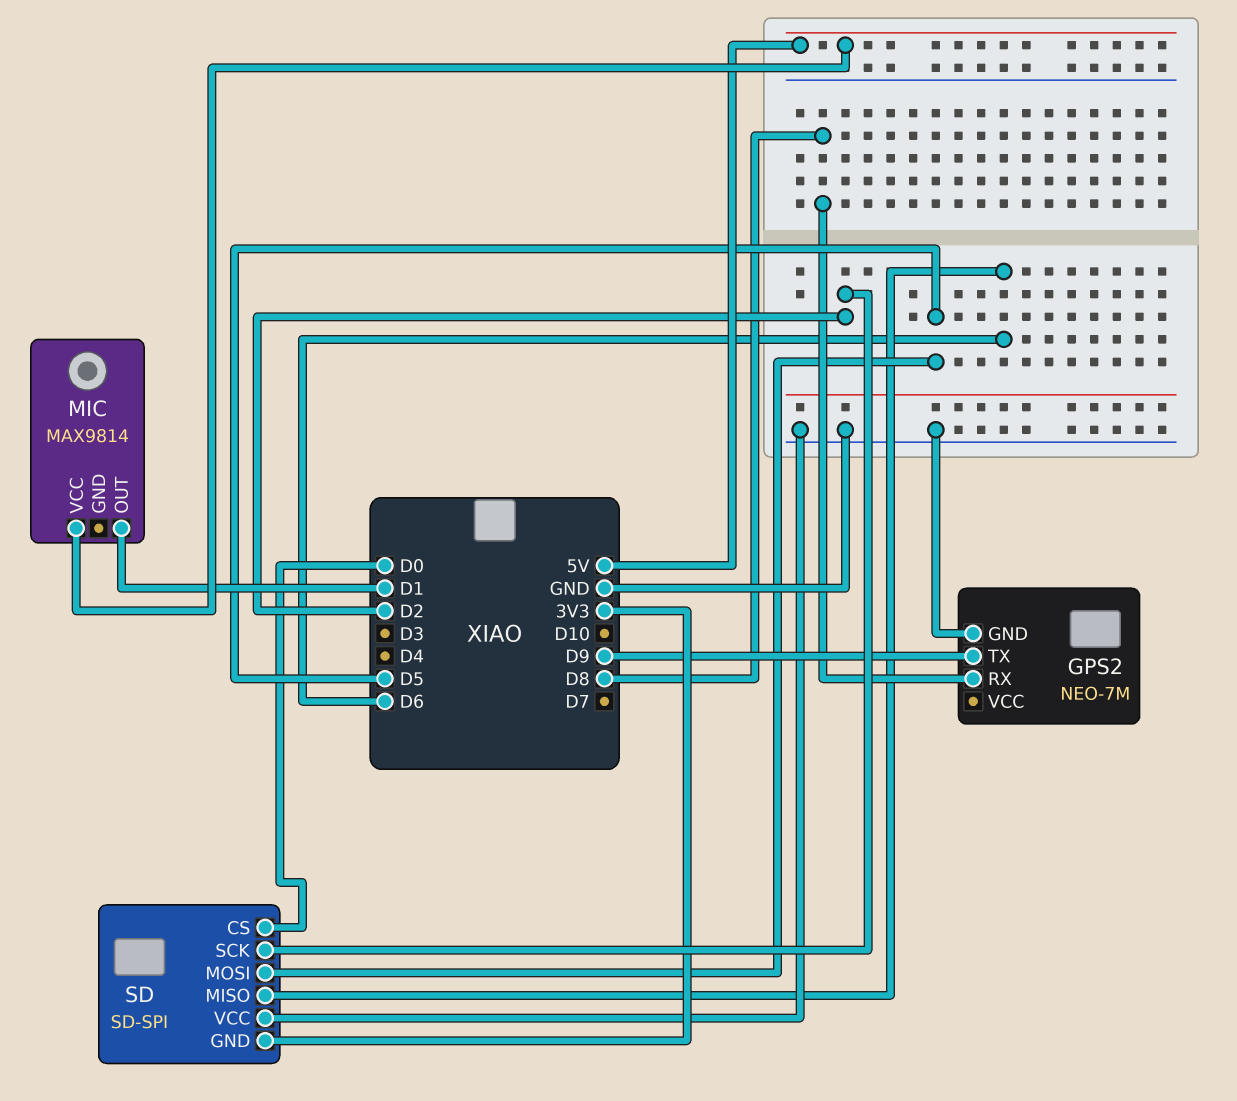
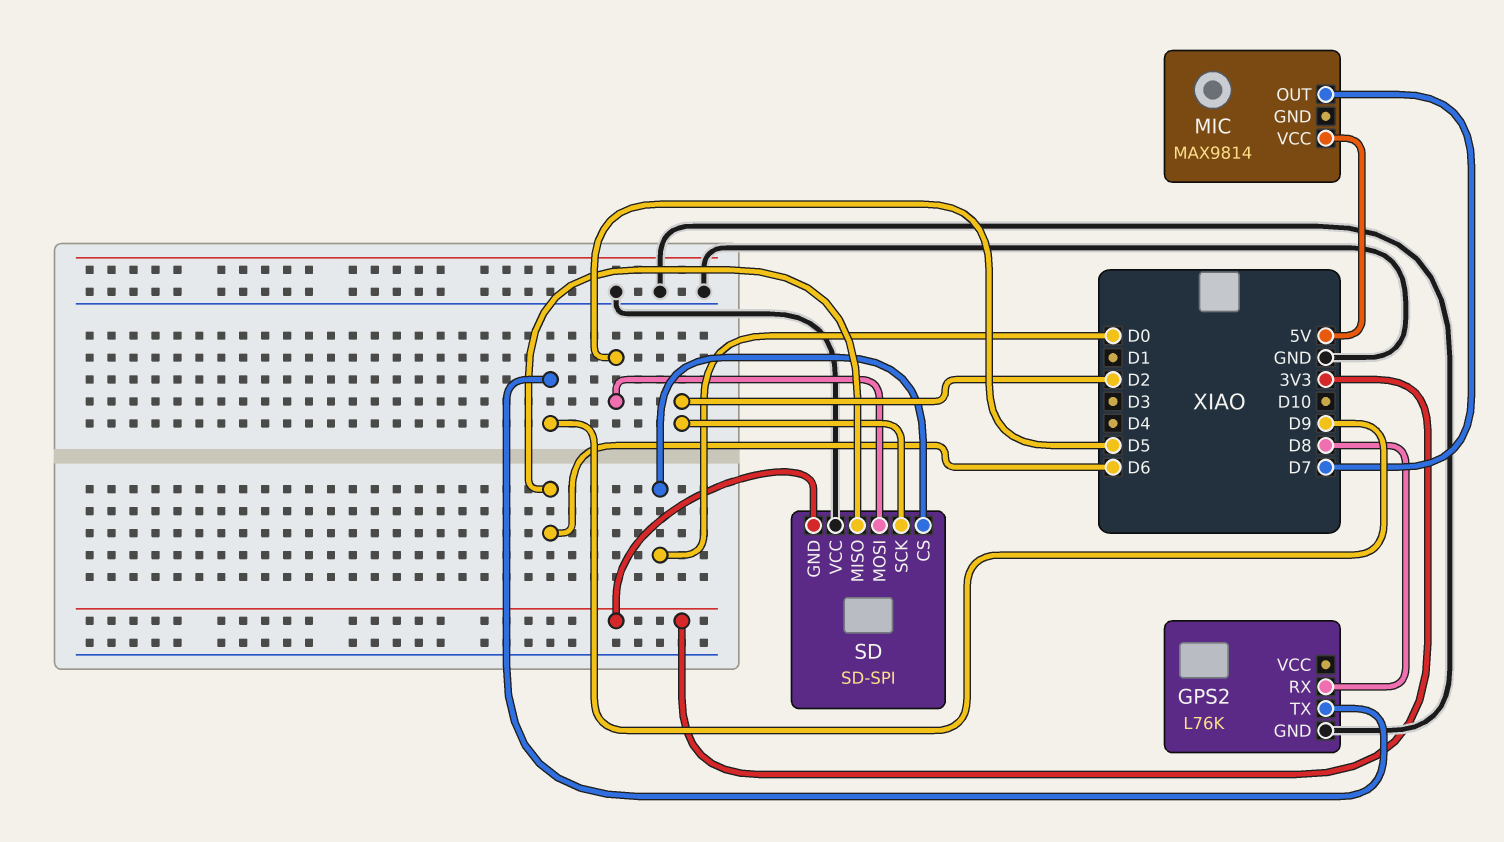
GPS2: NEO-7M -> L76K
MIC pin OUT: D1 -> D7

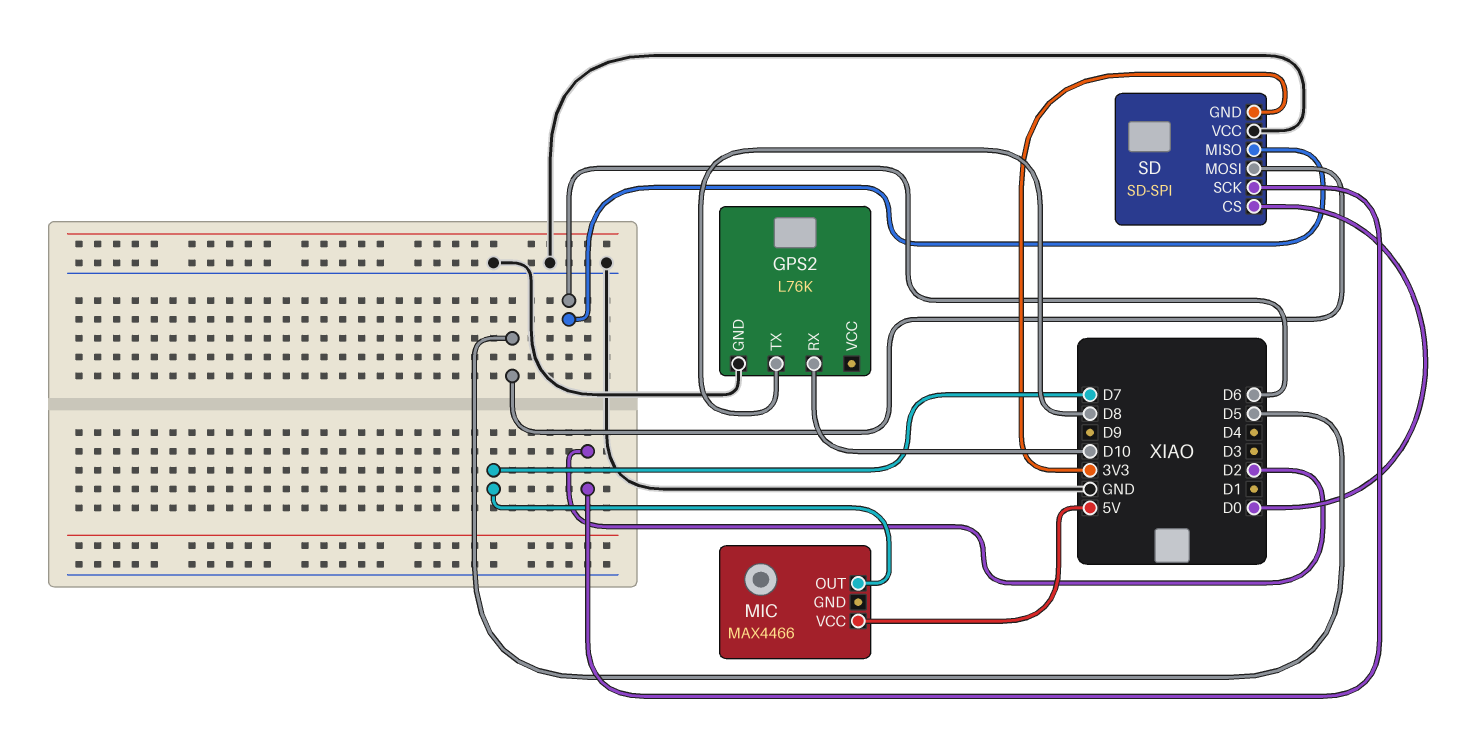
GPS2 pin RX: D8 -> D10
GPS2 pin TX: D9 -> D8
MIC: MAX9814 -> MAX4466

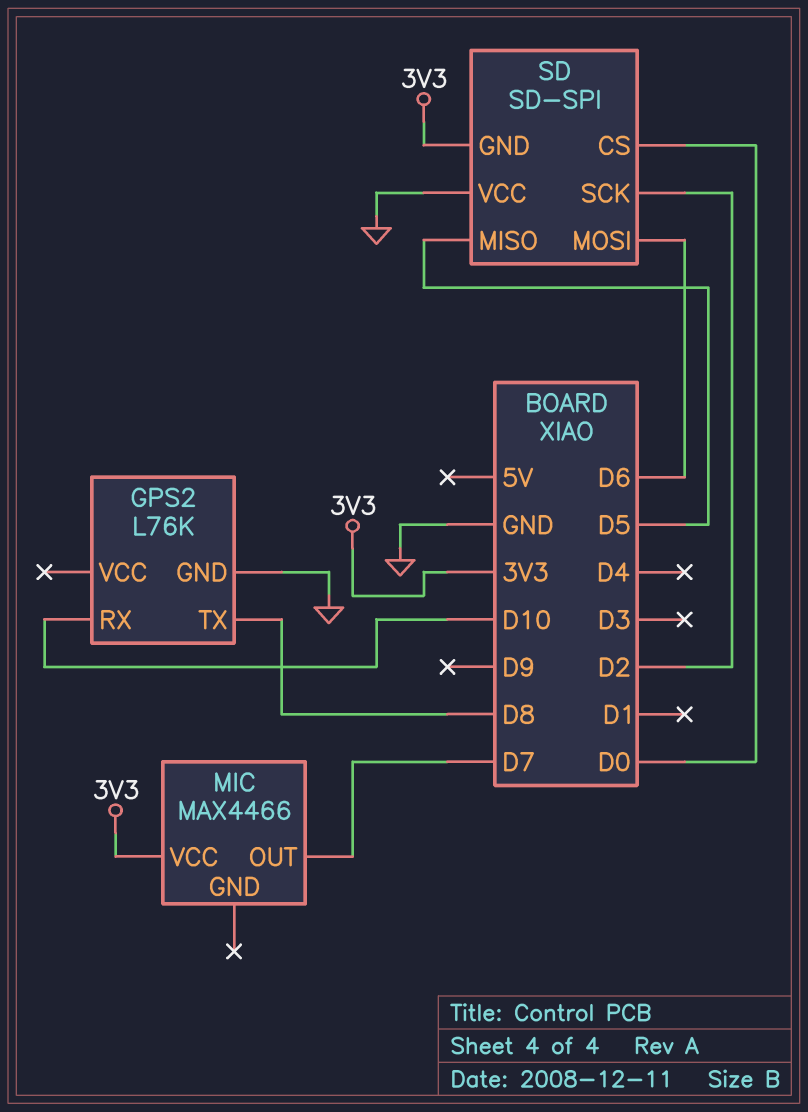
MIC pin VCC: 5V -> 3V3
SD pin MISO: D6 -> D5
SD pin MOSI: D5 -> D6

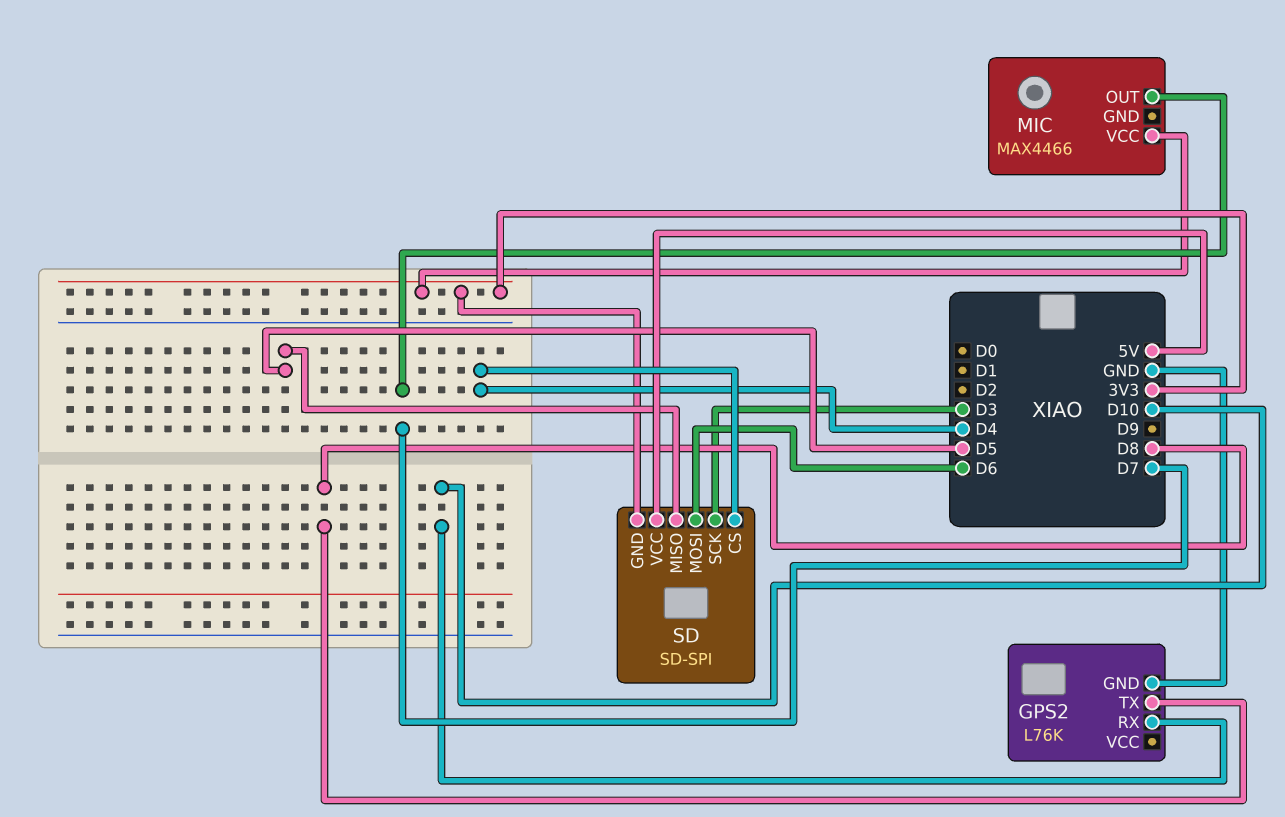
SD pin CS: D0 -> D4
SD pin SCK: D2 -> D3
SD pin VCC: GND -> 5V

